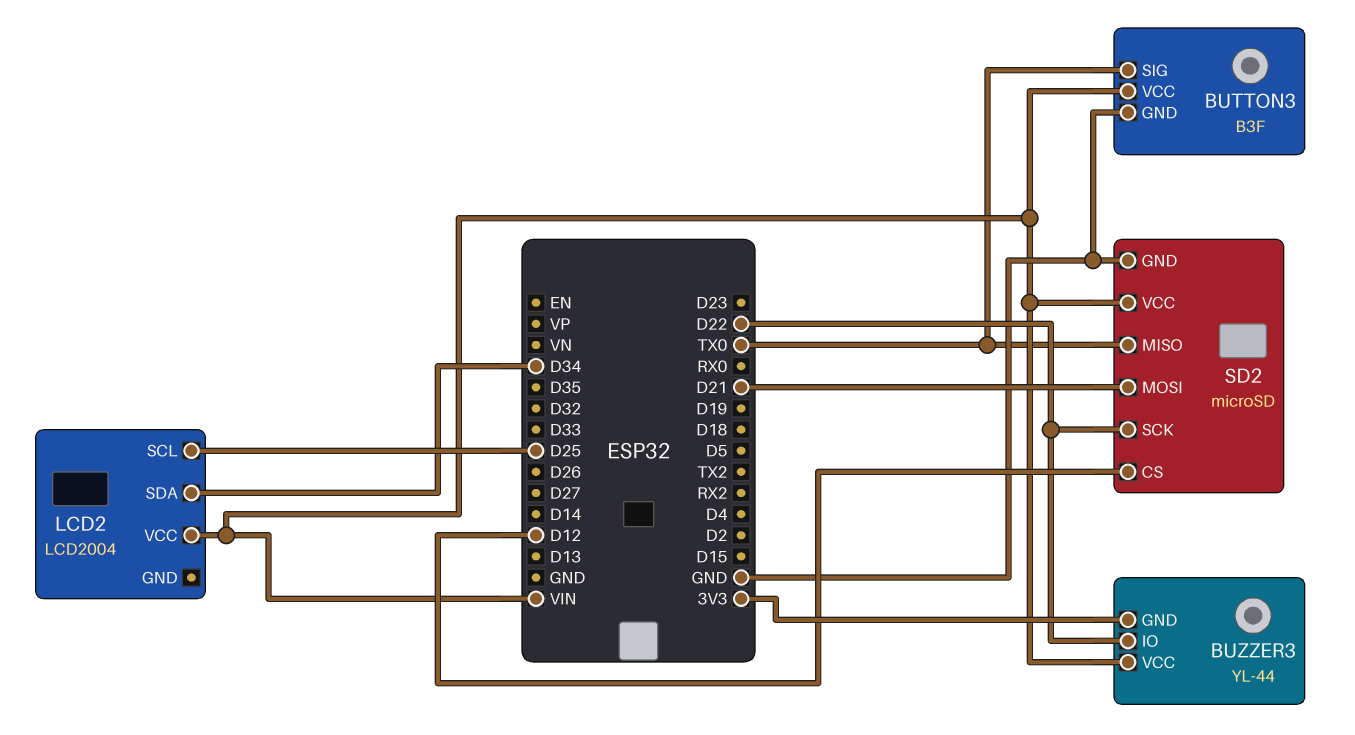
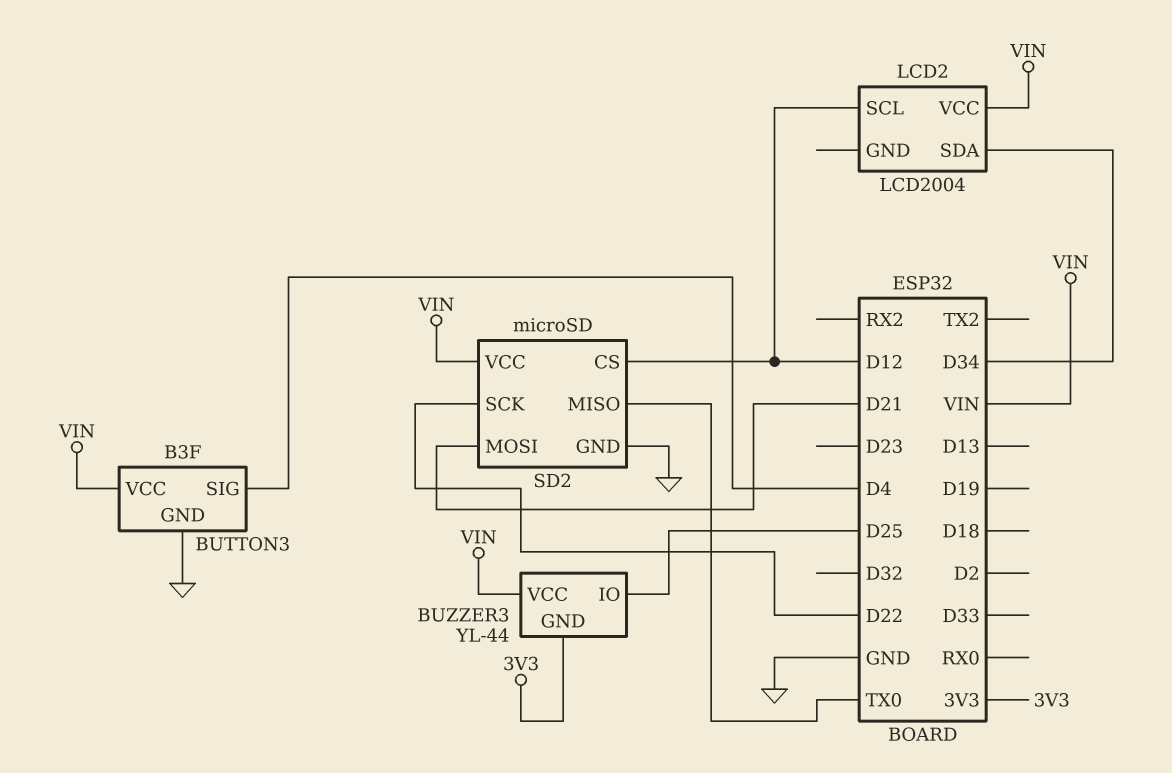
BUTTON3 pin SIG: TX0 -> D4
BUZZER3 pin IO: D22 -> D25
LCD2 pin SCL: D25 -> D12

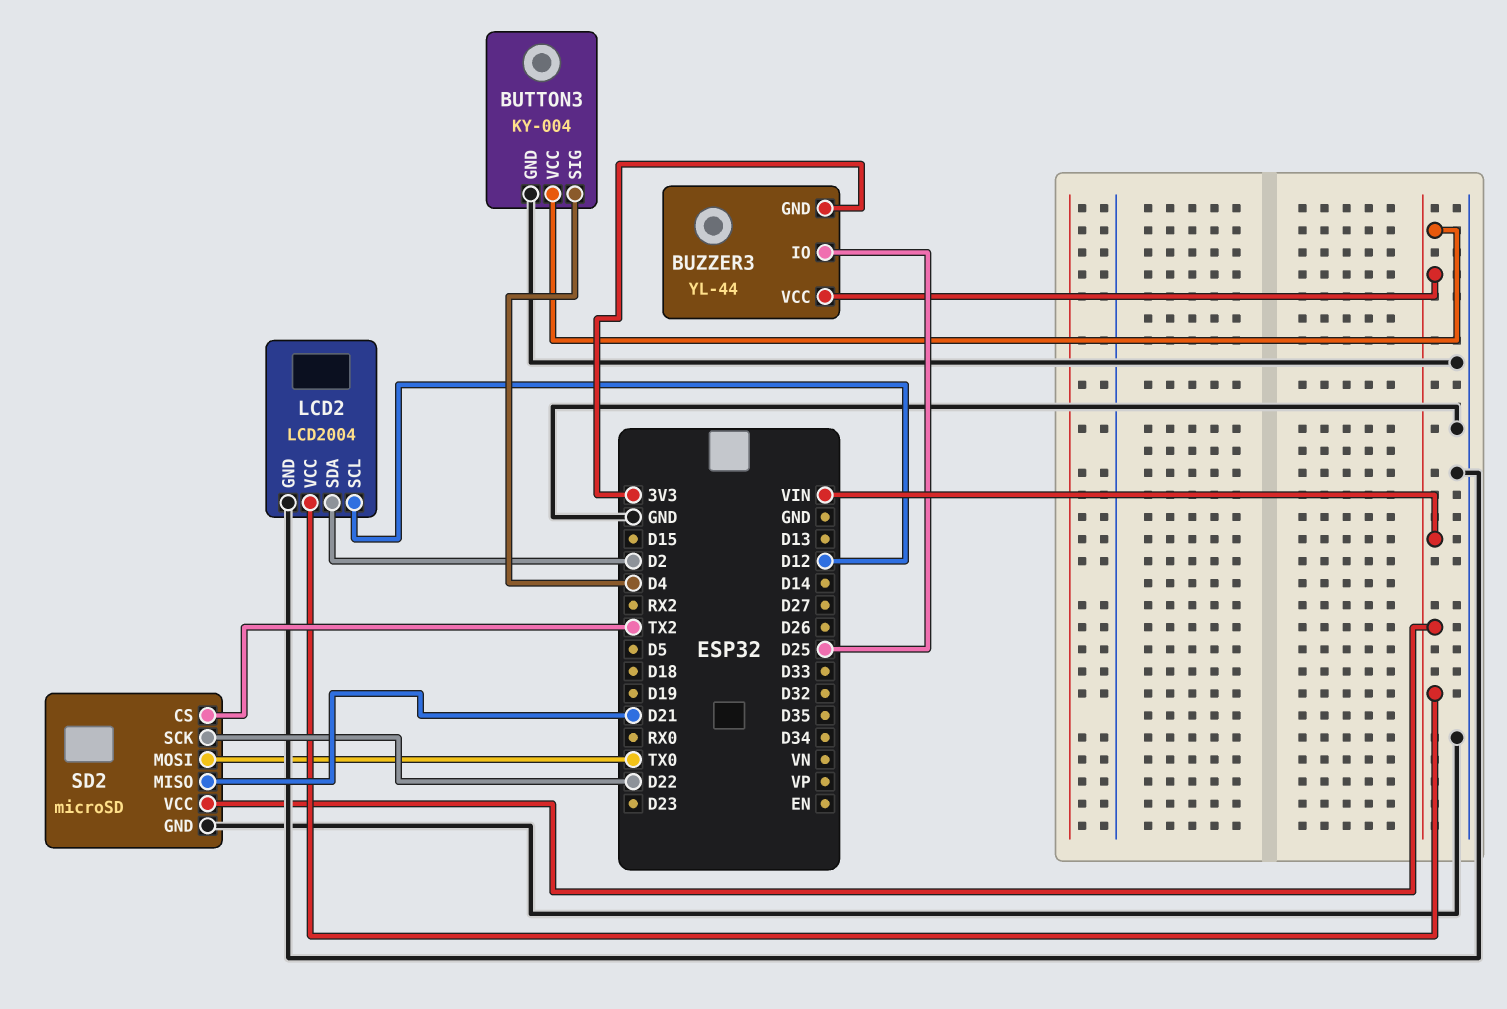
BUTTON3: B3F -> KY-004
LCD2 pin GND: none -> GND
LCD2 pin SDA: D34 -> D2
SD2 pin CS: D12 -> TX2
SD2 pin MISO: TX0 -> D21
SD2 pin MOSI: D21 -> TX0

